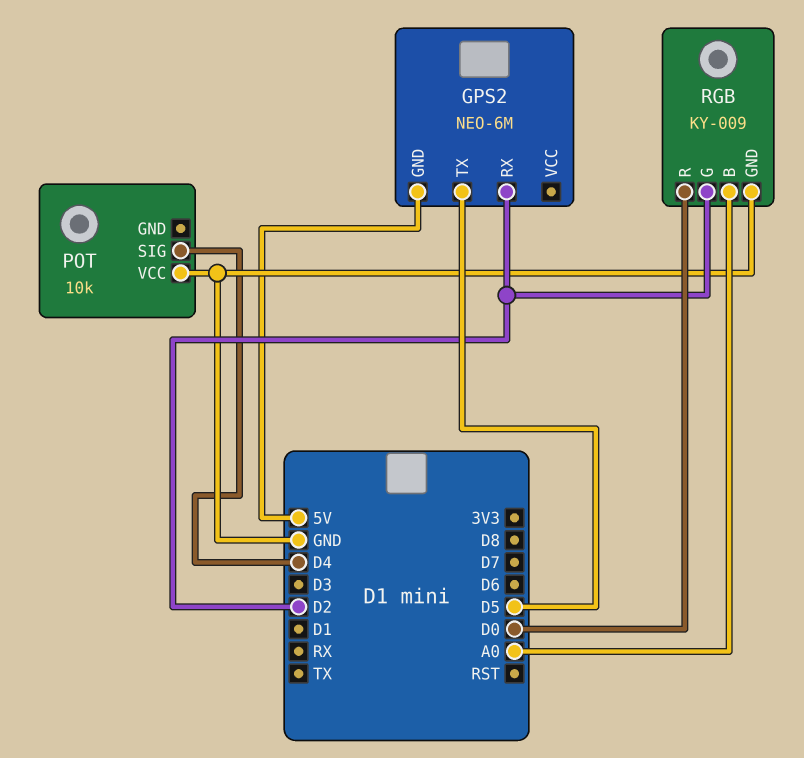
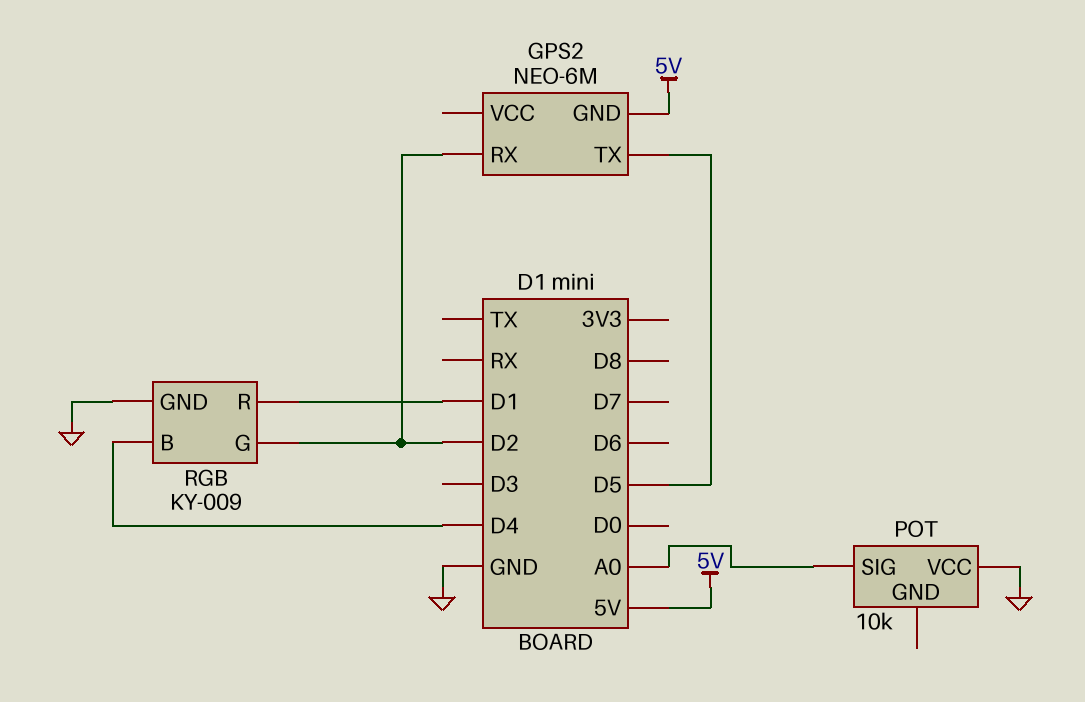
POT pin SIG: D4 -> A0
RGB pin B: A0 -> D4
RGB pin R: D0 -> D1

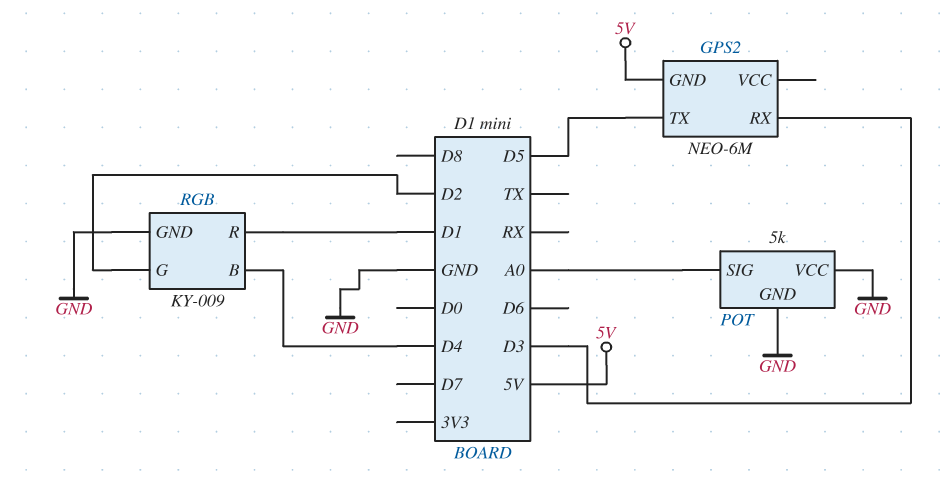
GPS2 pin RX: D2 -> D3
POT: 10k -> 5k
POT pin GND: none -> GND

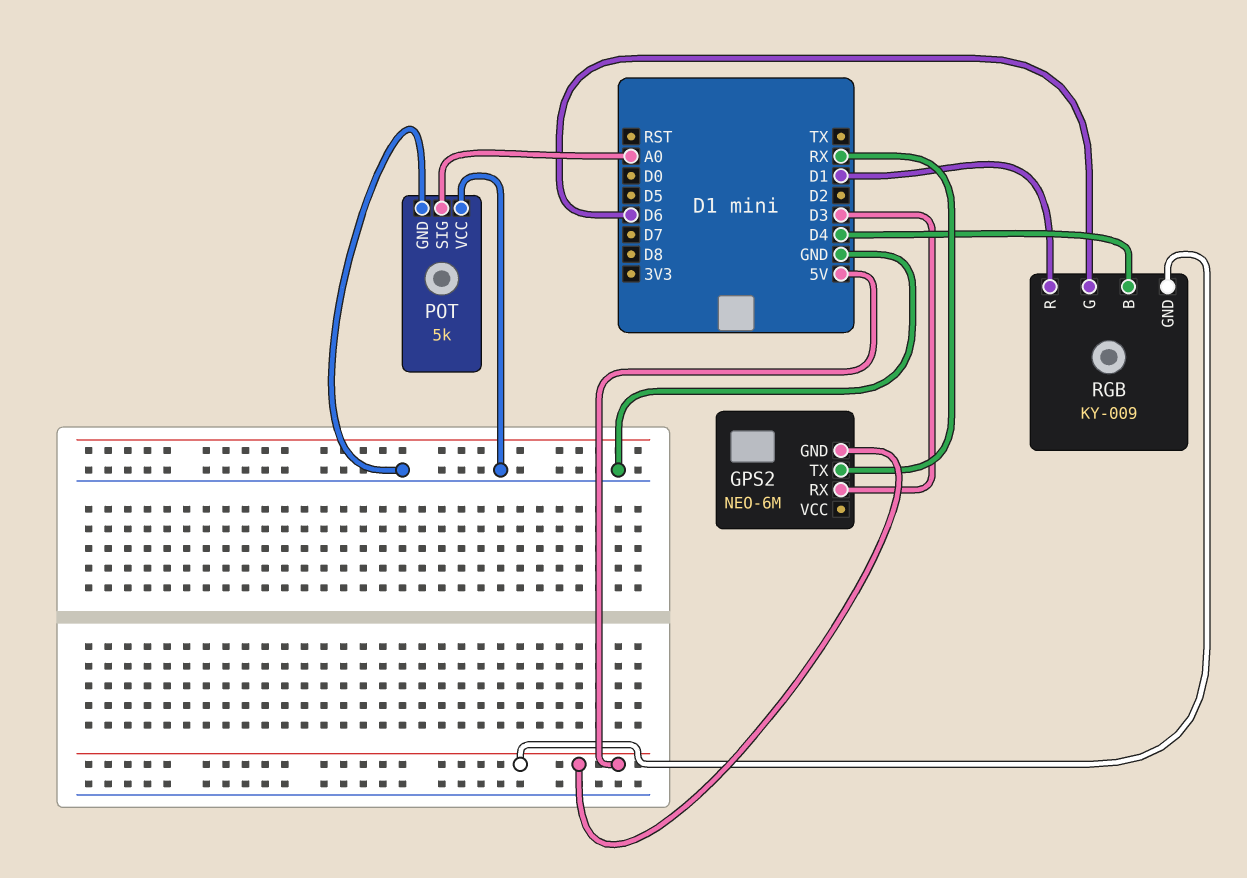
GPS2 pin TX: D5 -> RX
RGB pin G: D2 -> D6
RGB pin GND: GND -> 5V

